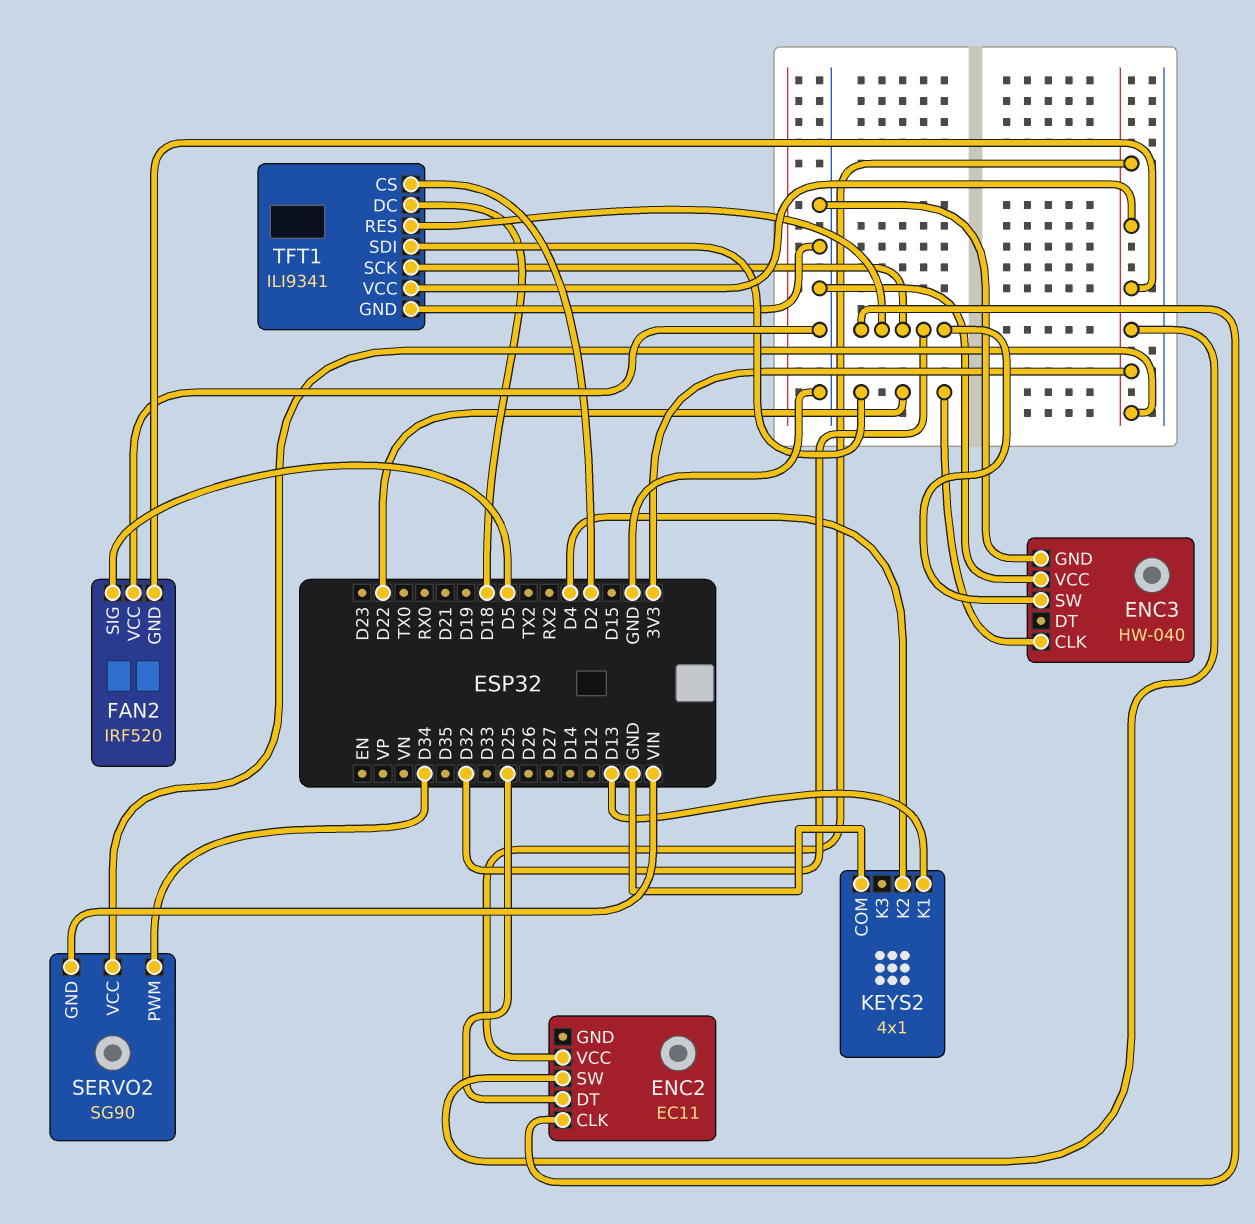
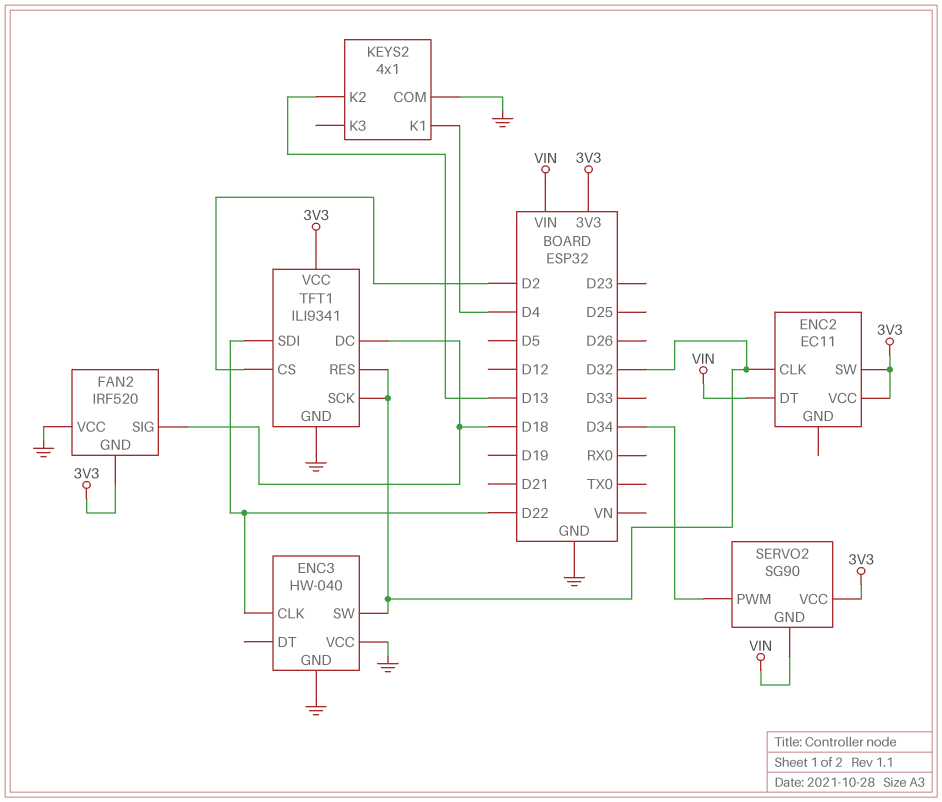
ENC2 pin DT: D25 -> VIN
FAN2 pin SIG: D5 -> D18
KEYS2 pin K1: D13 -> D4
KEYS2 pin K2: D4 -> D13

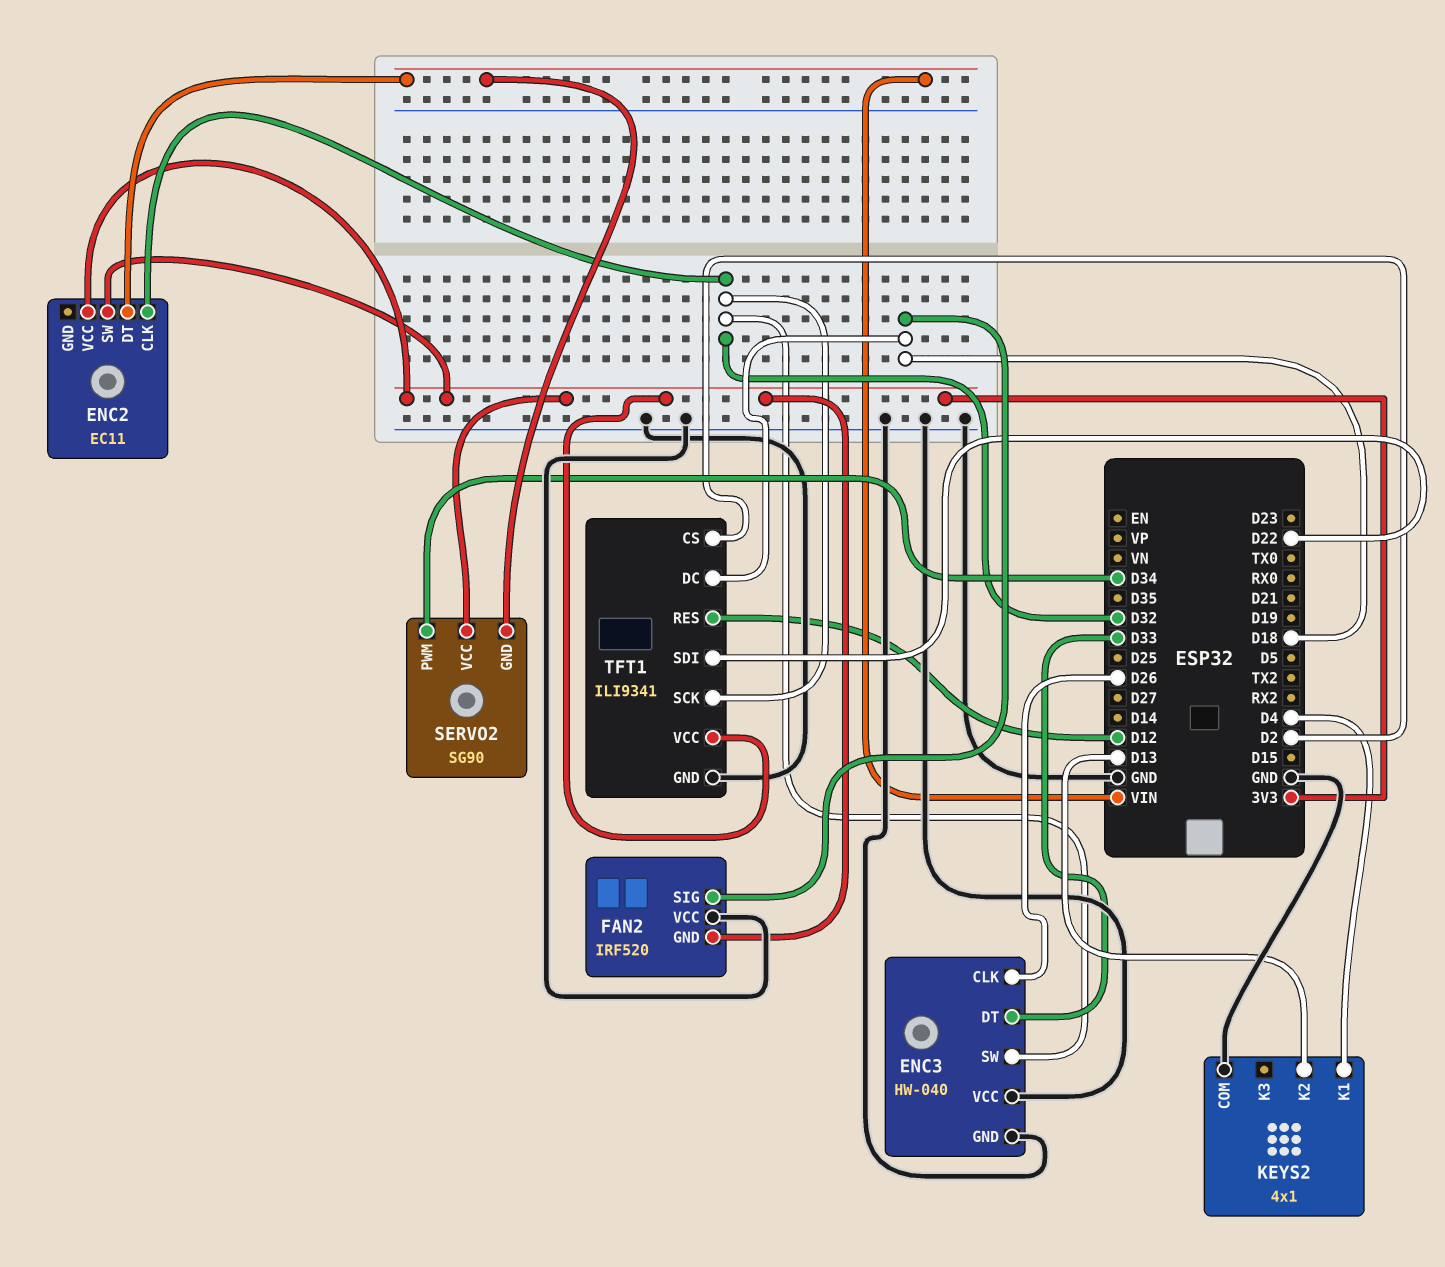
ENC3 pin CLK: D22 -> D26
ENC3 pin DT: none -> D33
TFT1 pin RES: D32 -> D12

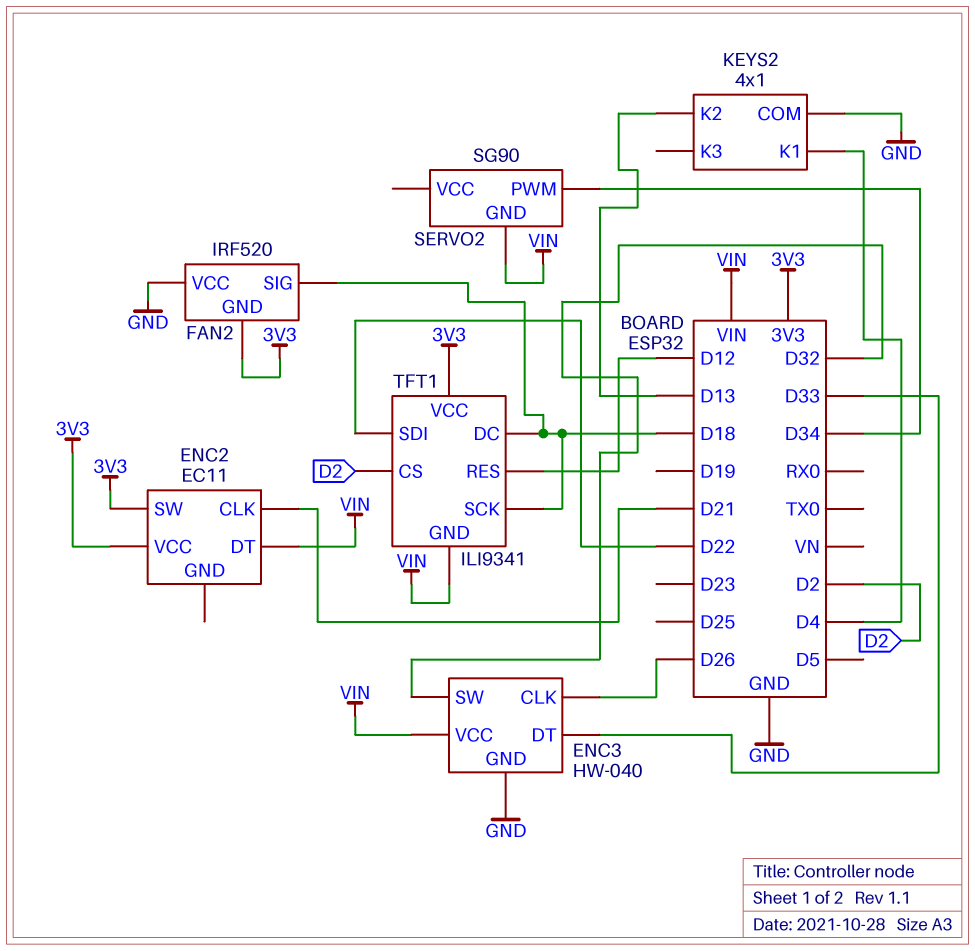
ENC2 pin CLK: D32 -> D21
ENC3 pin VCC: GND -> VIN
SERVO2 pin VCC: 3V3 -> none
TFT1 pin GND: GND -> VIN
TFT1 pin SCK: D32 -> D18

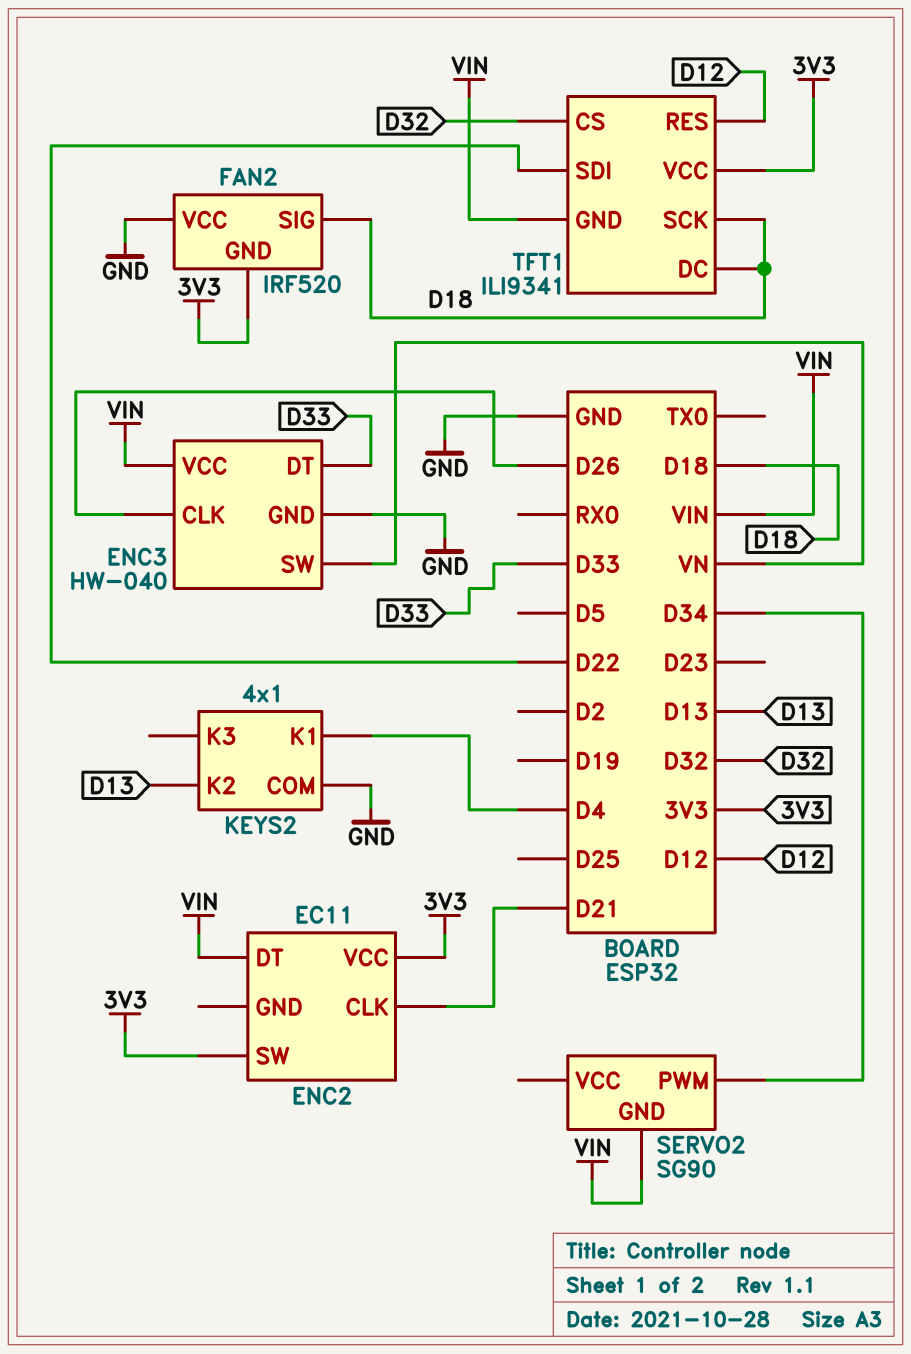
ENC3 pin SW: D32 -> VN
TFT1 pin CS: D2 -> D32

